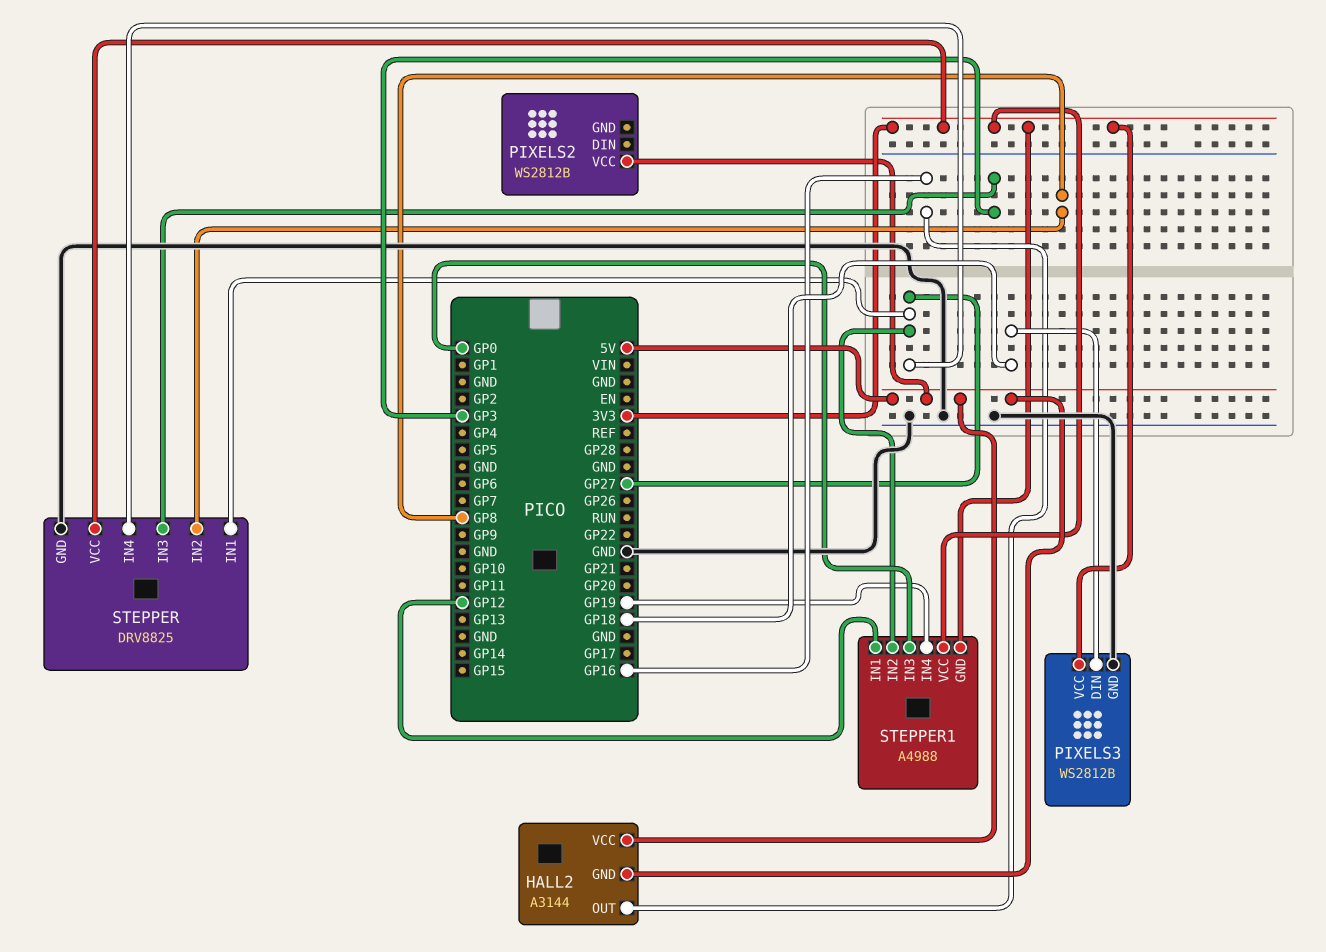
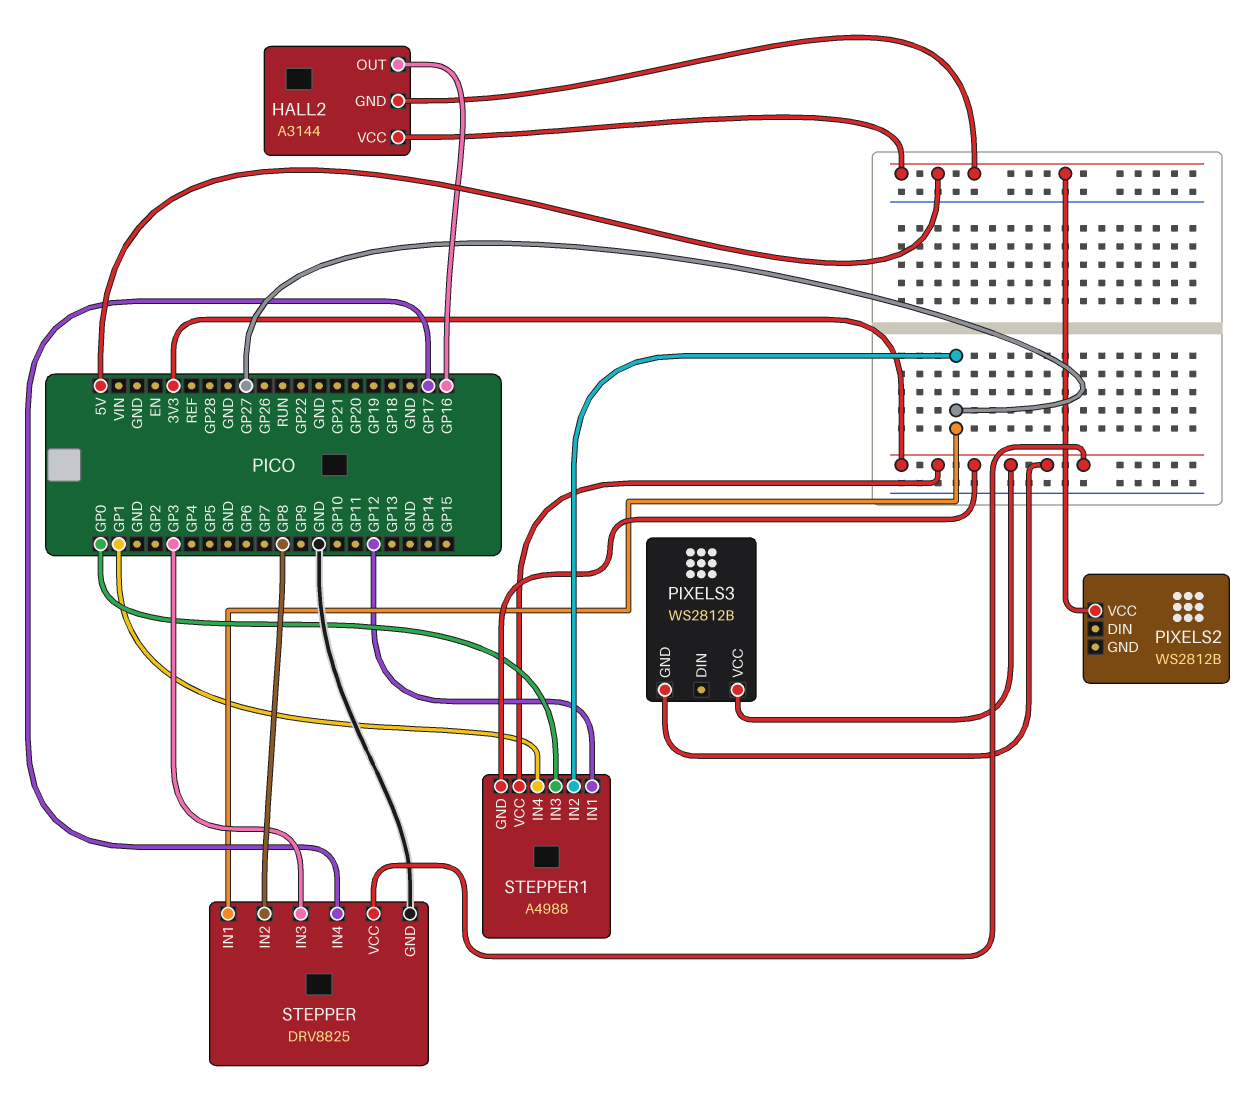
PIXELS3 pin DIN: GP18 -> none
PIXELS3 pin GND: GND -> 3V3
STEPPER pin IN4: GP27 -> GP17
STEPPER1 pin IN4: GP19 -> GP1

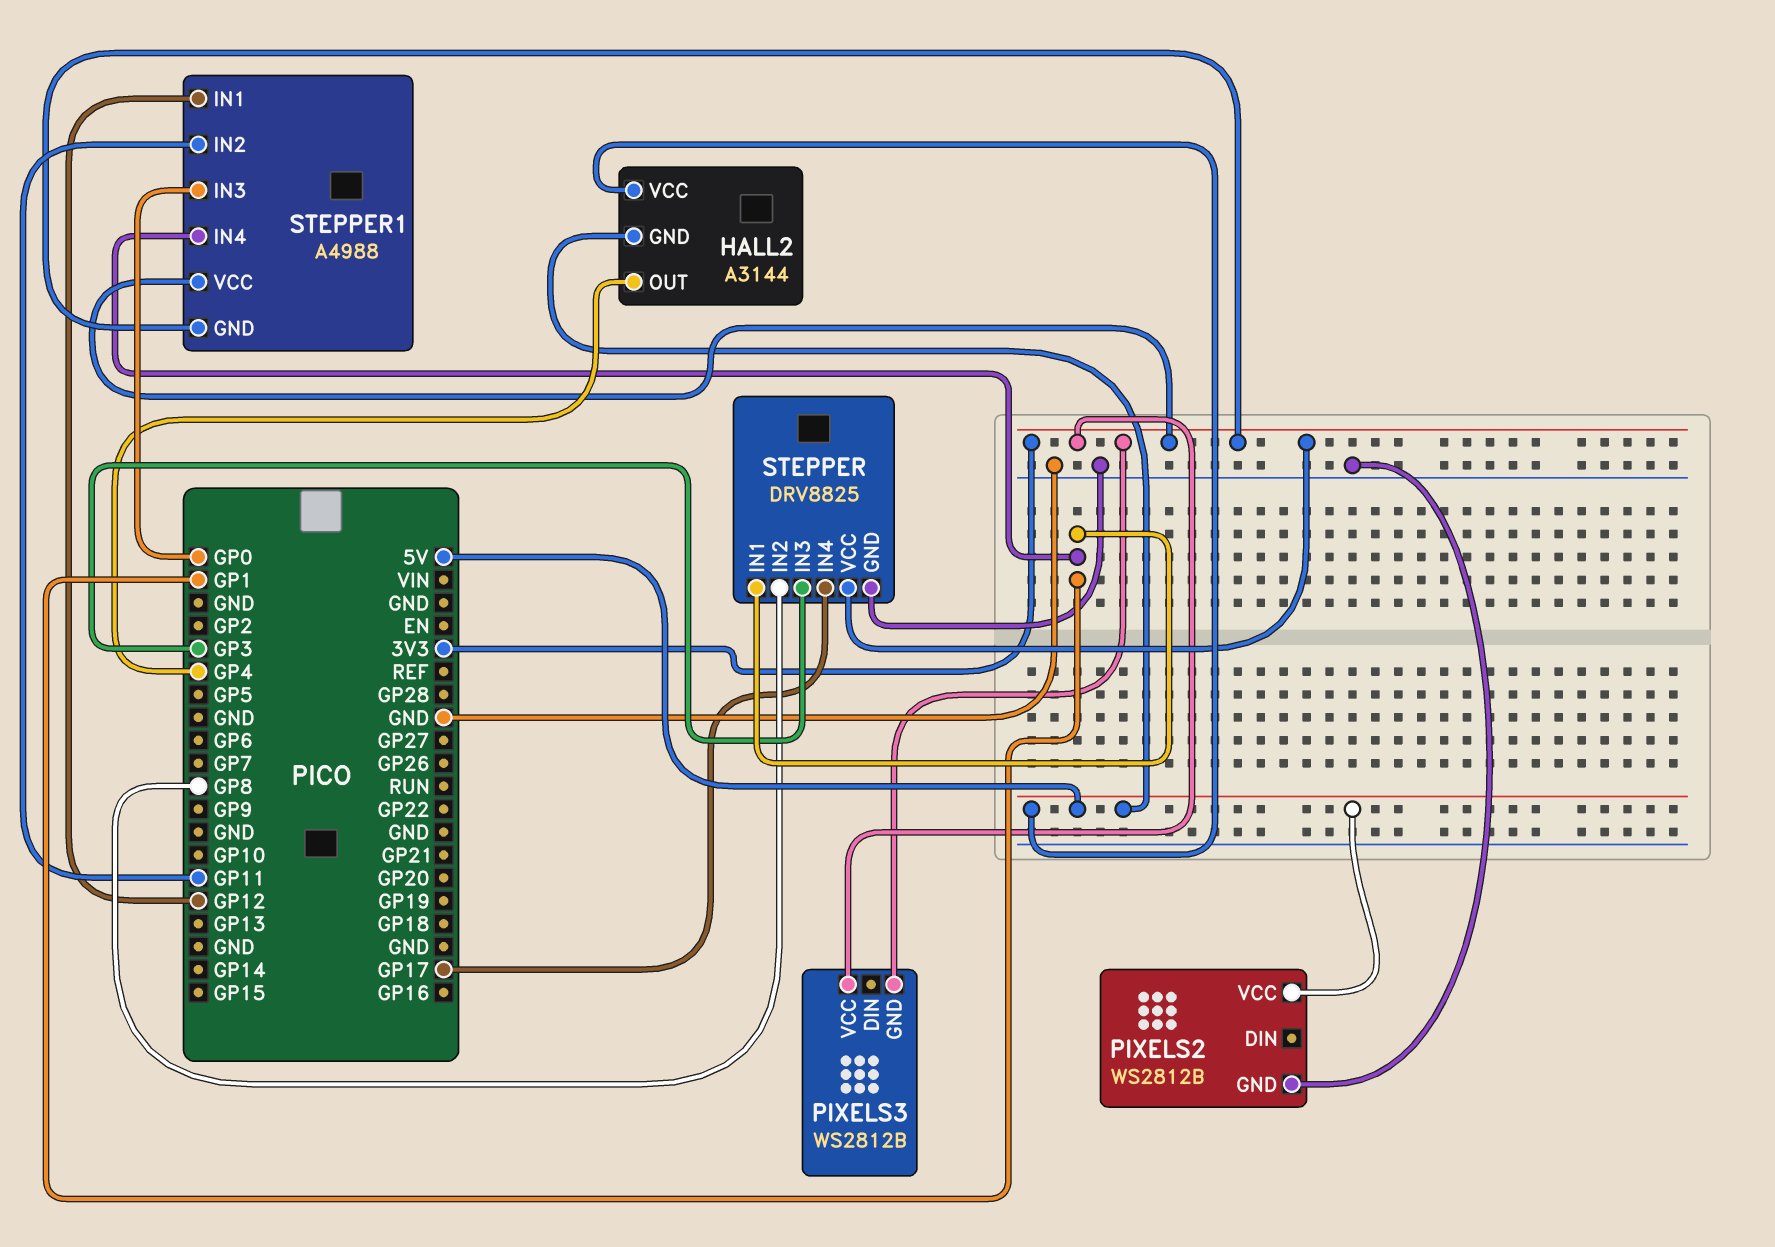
HALL2 pin OUT: GP16 -> GP4
PIXELS2 pin GND: none -> GND
STEPPER pin IN1: GP27 -> GP1
STEPPER1 pin IN2: GP27 -> GP11

